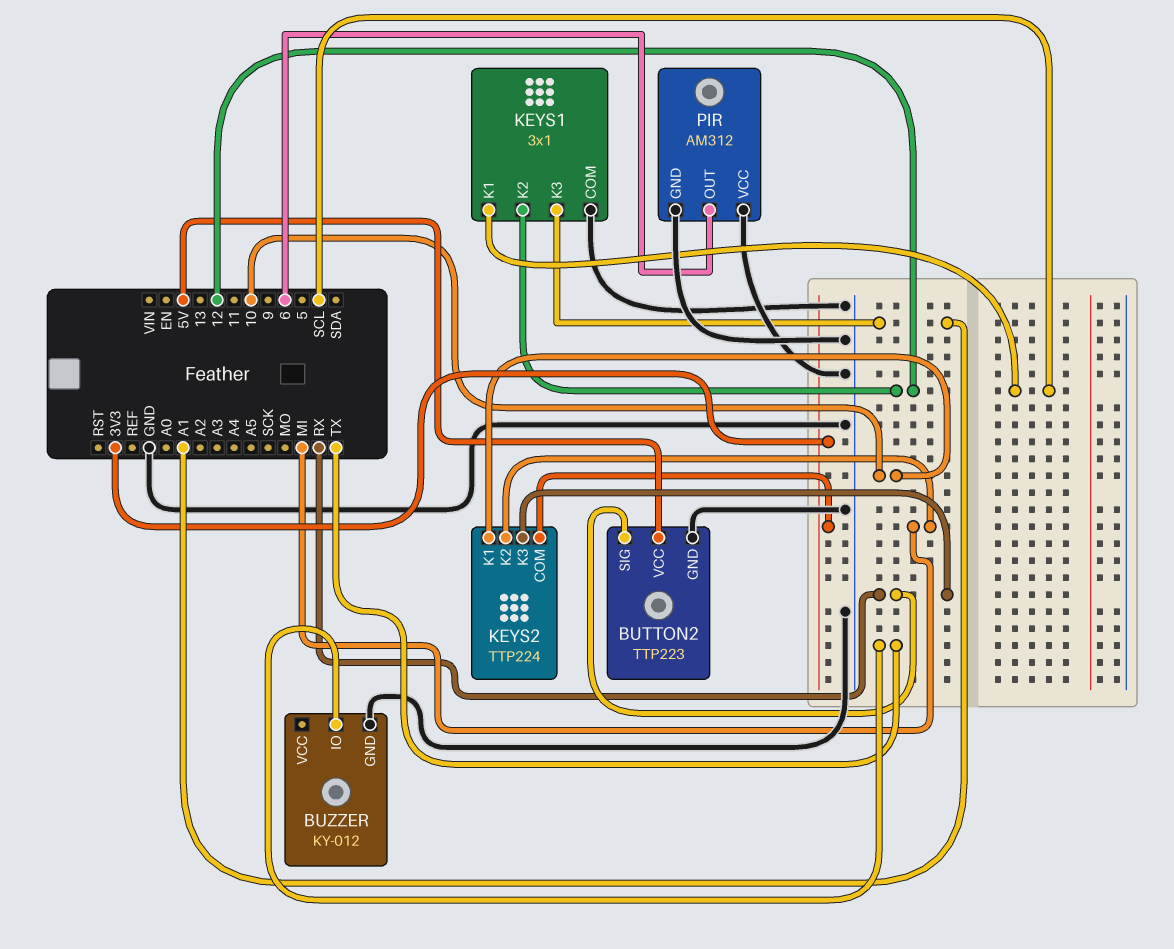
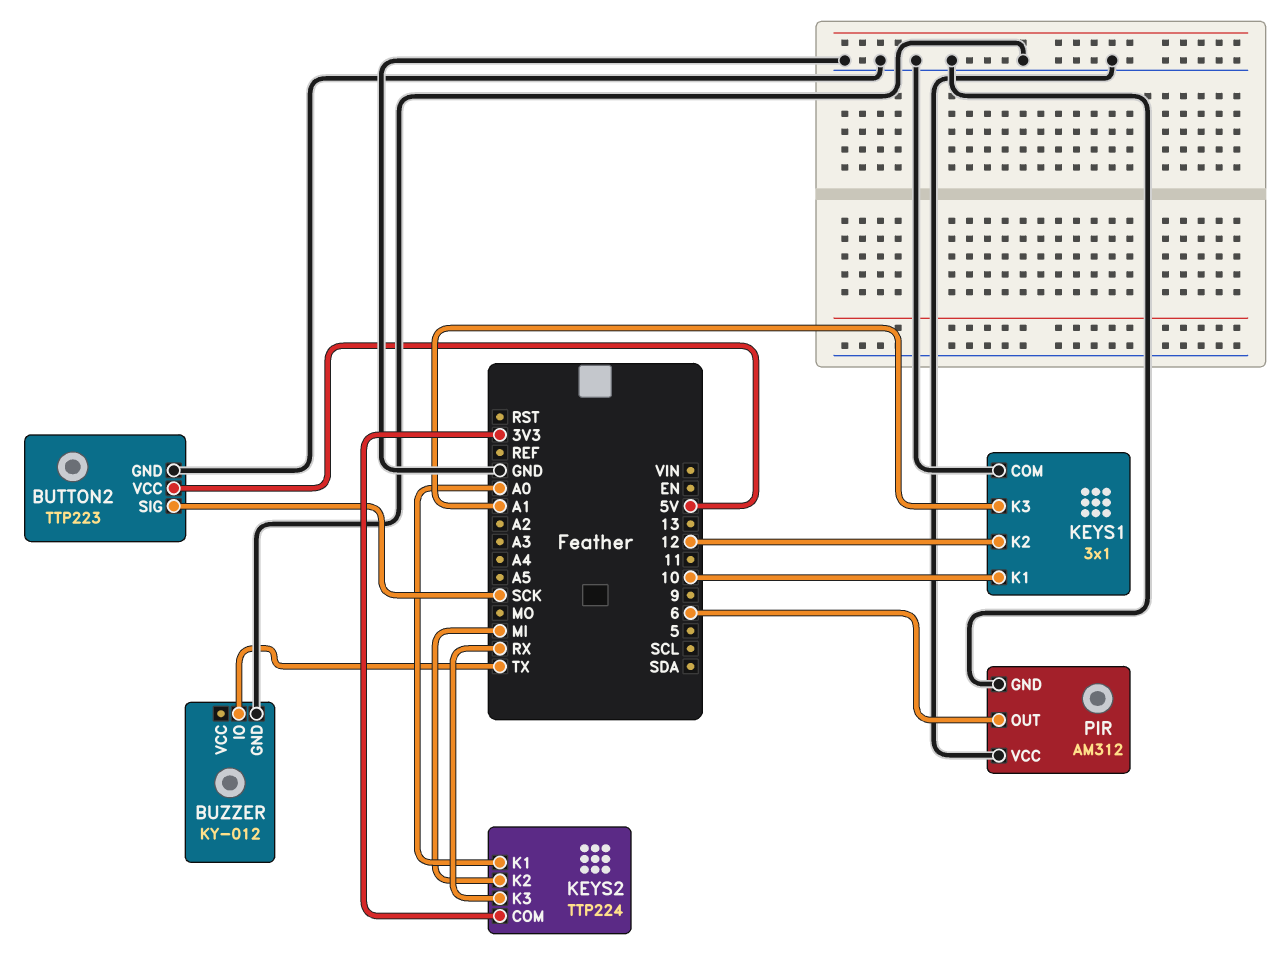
BUTTON2 pin SIG: RX -> SCK
KEYS1 pin K1: SCL -> 10
KEYS2 pin K1: 10 -> A0

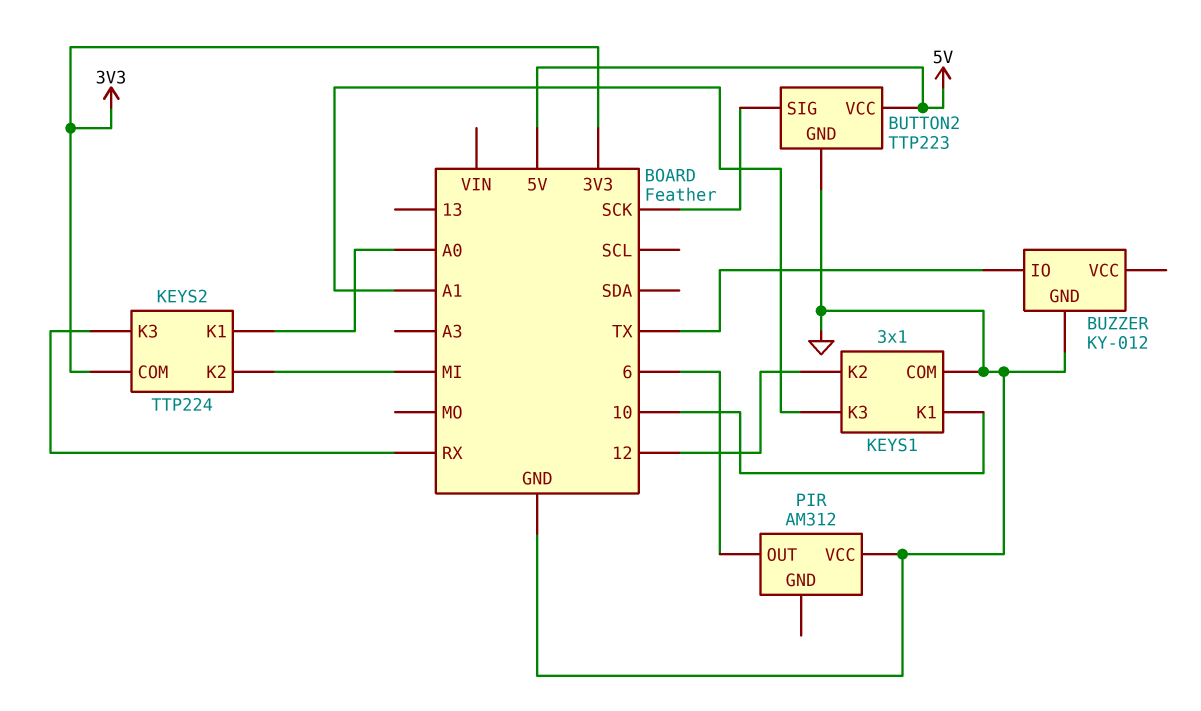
PIR pin GND: GND -> none

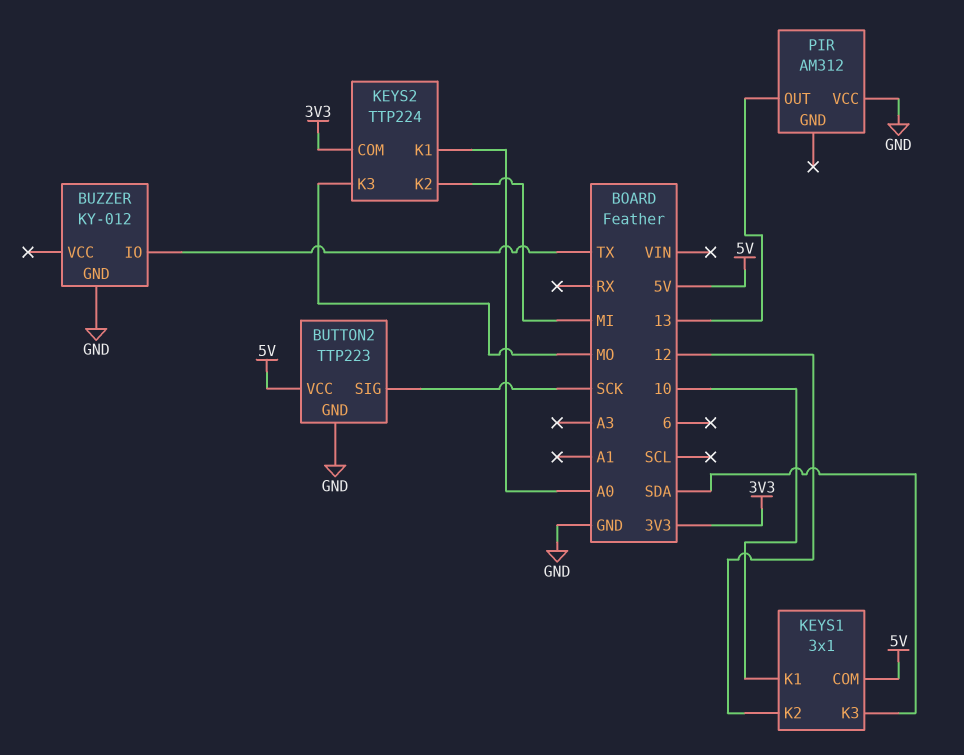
KEYS1 pin COM: GND -> 5V
KEYS1 pin K3: A1 -> SDA
KEYS2 pin K3: RX -> MO
PIR pin OUT: 6 -> 13

